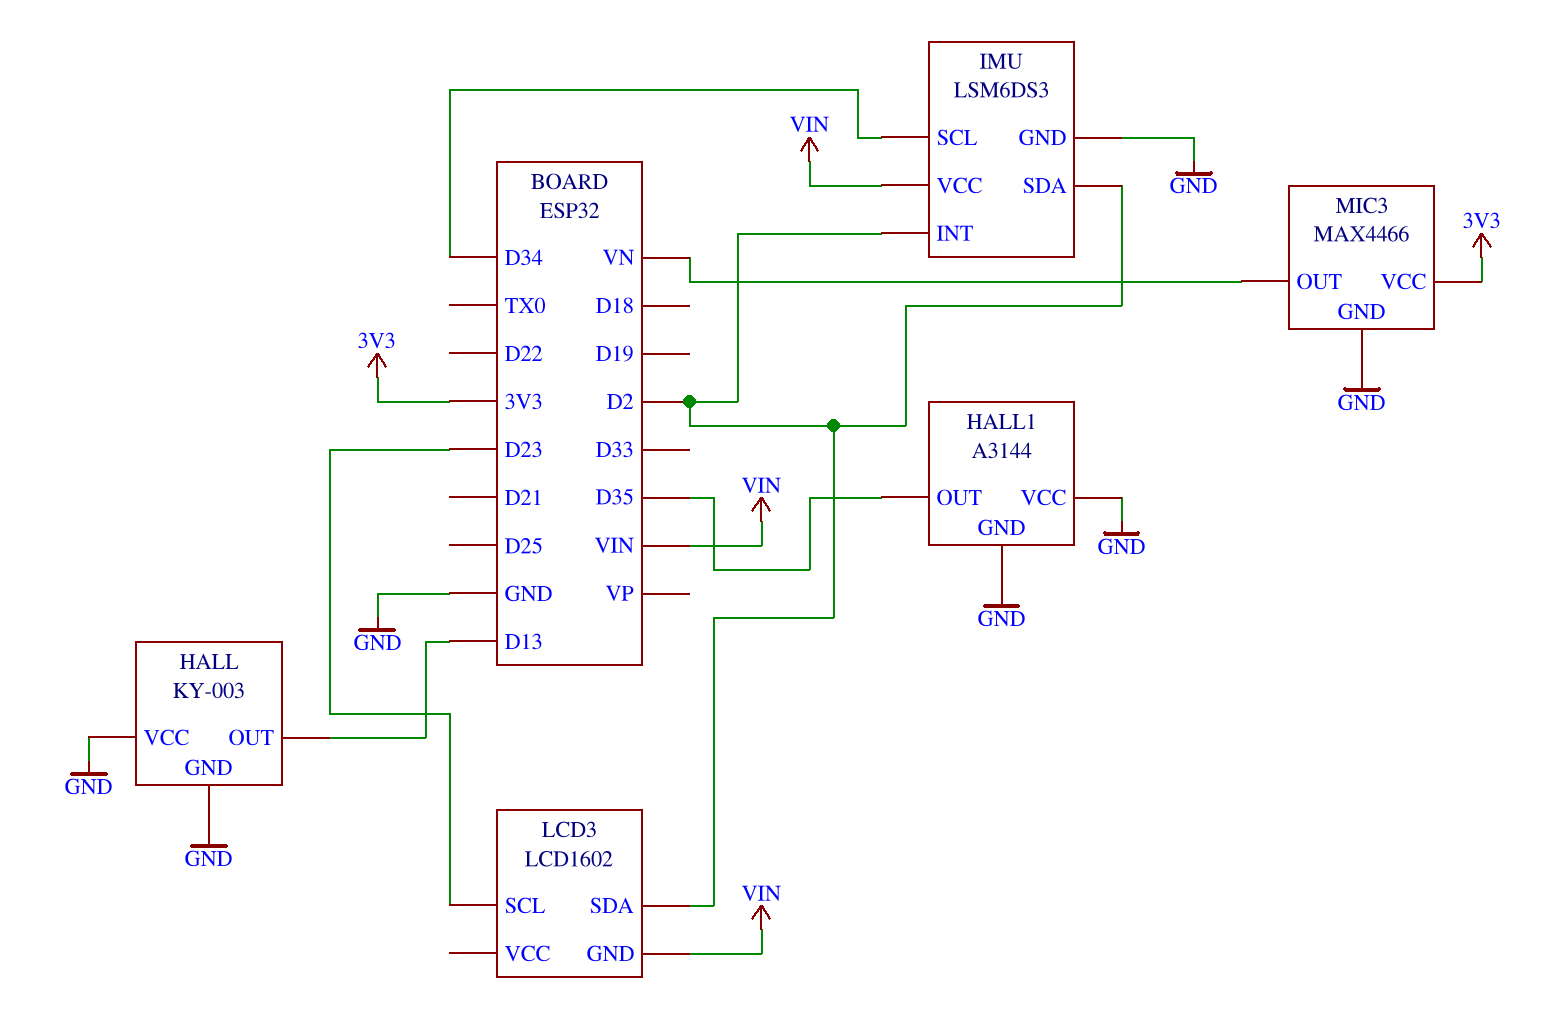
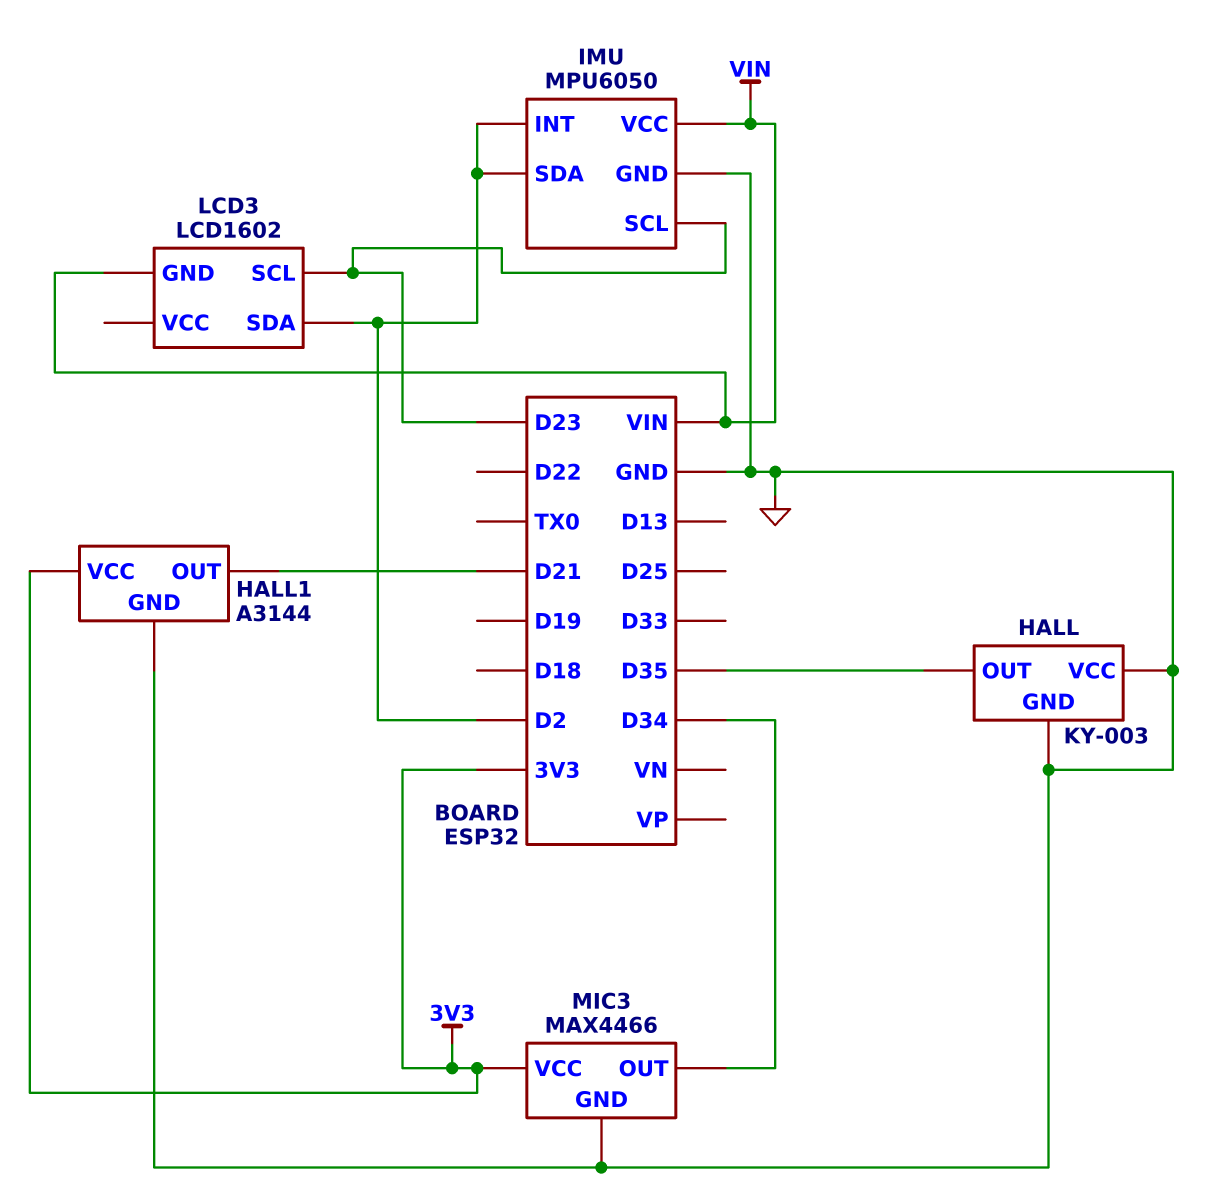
HALL pin OUT: D13 -> D35
HALL1 pin OUT: D35 -> D21
HALL1 pin VCC: GND -> 3V3
IMU: LSM6DS3 -> MPU6050
IMU pin SCL: D34 -> D23
MIC3 pin OUT: VN -> D34

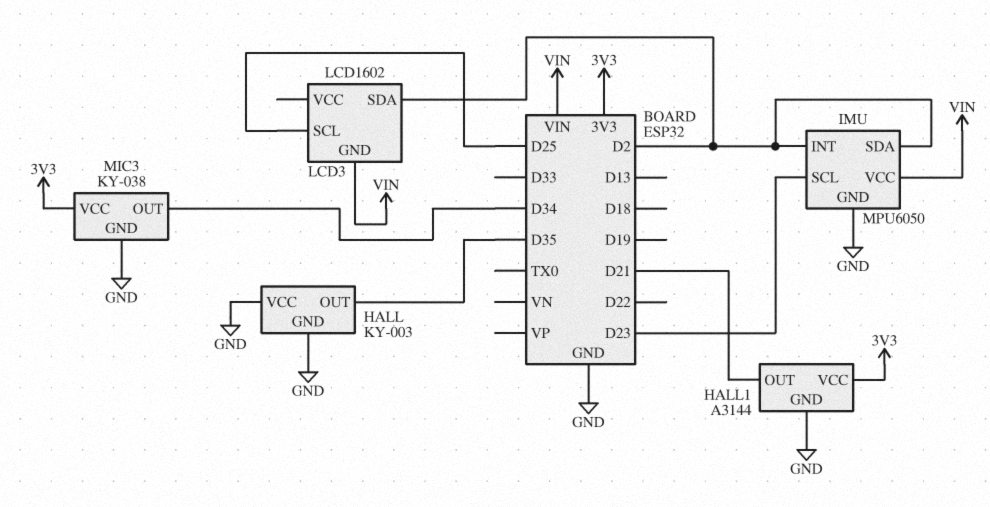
LCD3 pin SCL: D23 -> D25
MIC3: MAX4466 -> KY-038

